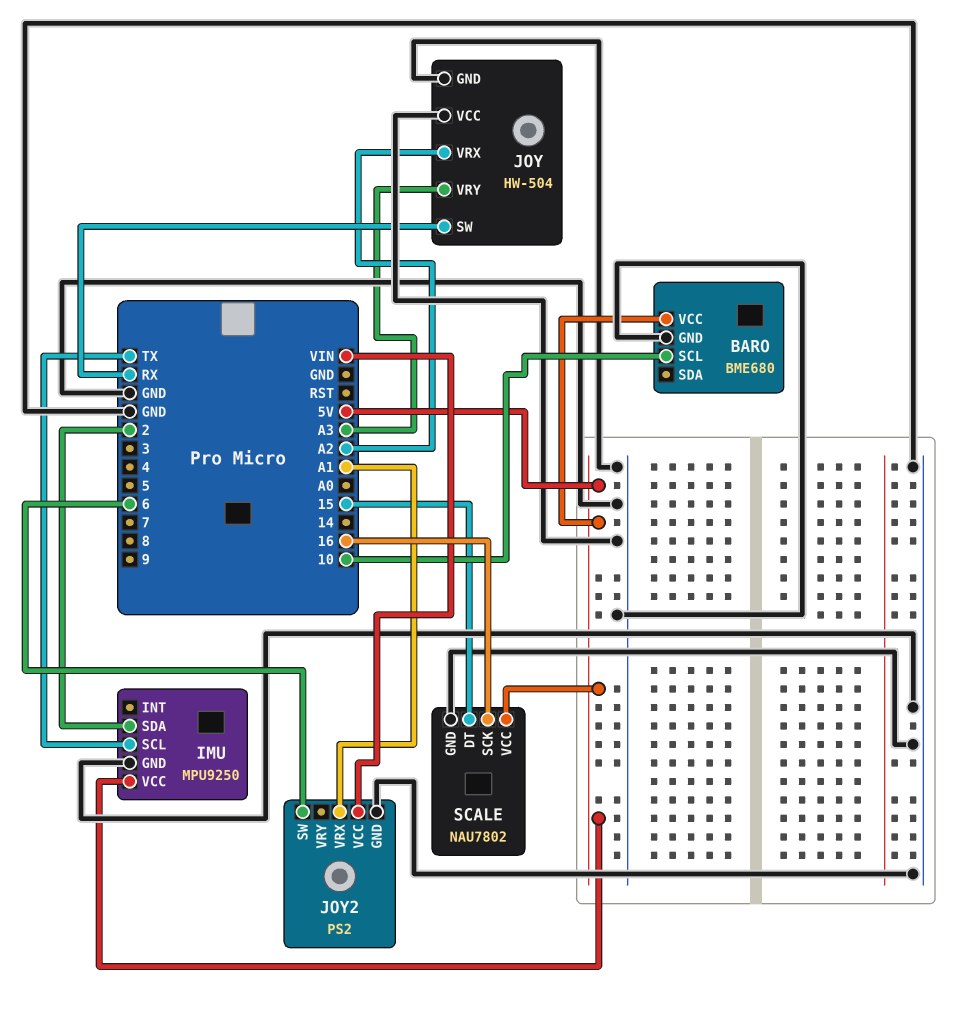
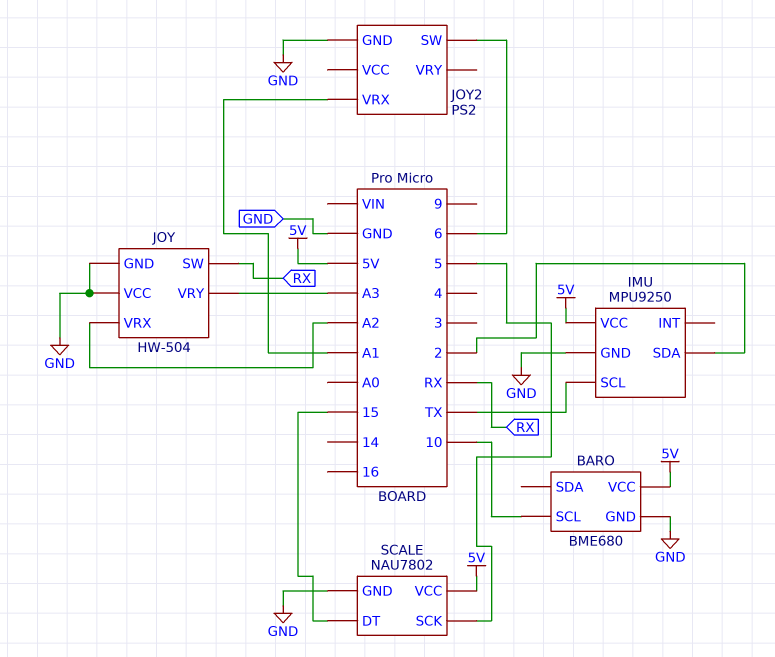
JOY2 pin VCC: VIN -> none
SCALE pin SCK: 16 -> 5

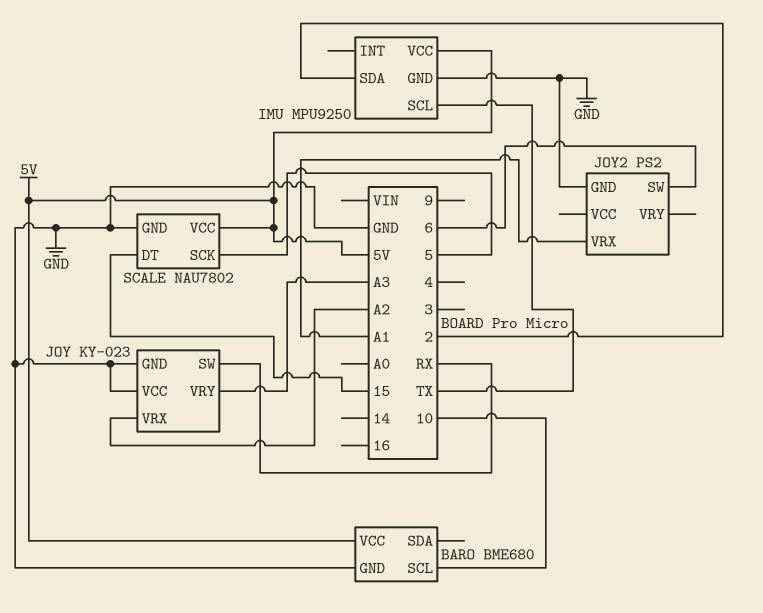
JOY: HW-504 -> KY-023

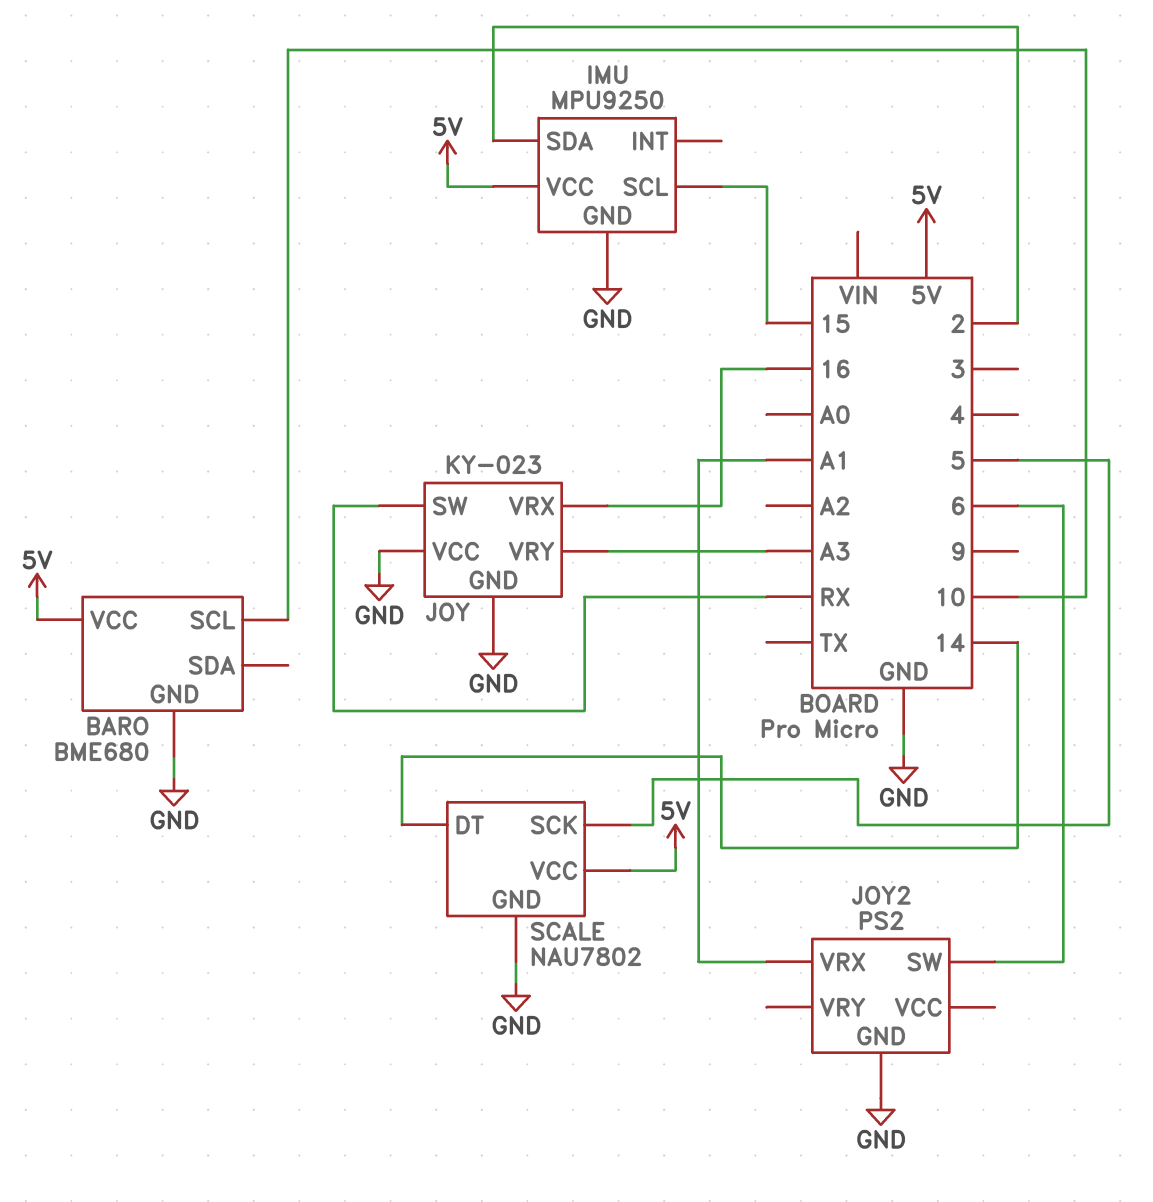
IMU pin SCL: TX -> 15
JOY pin VRX: A2 -> 16
SCALE pin DT: 15 -> 14

